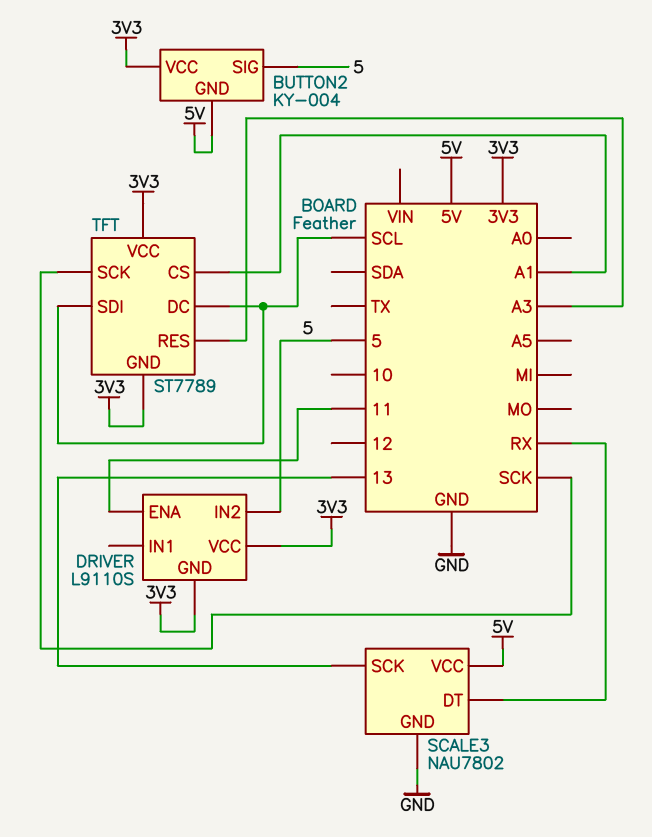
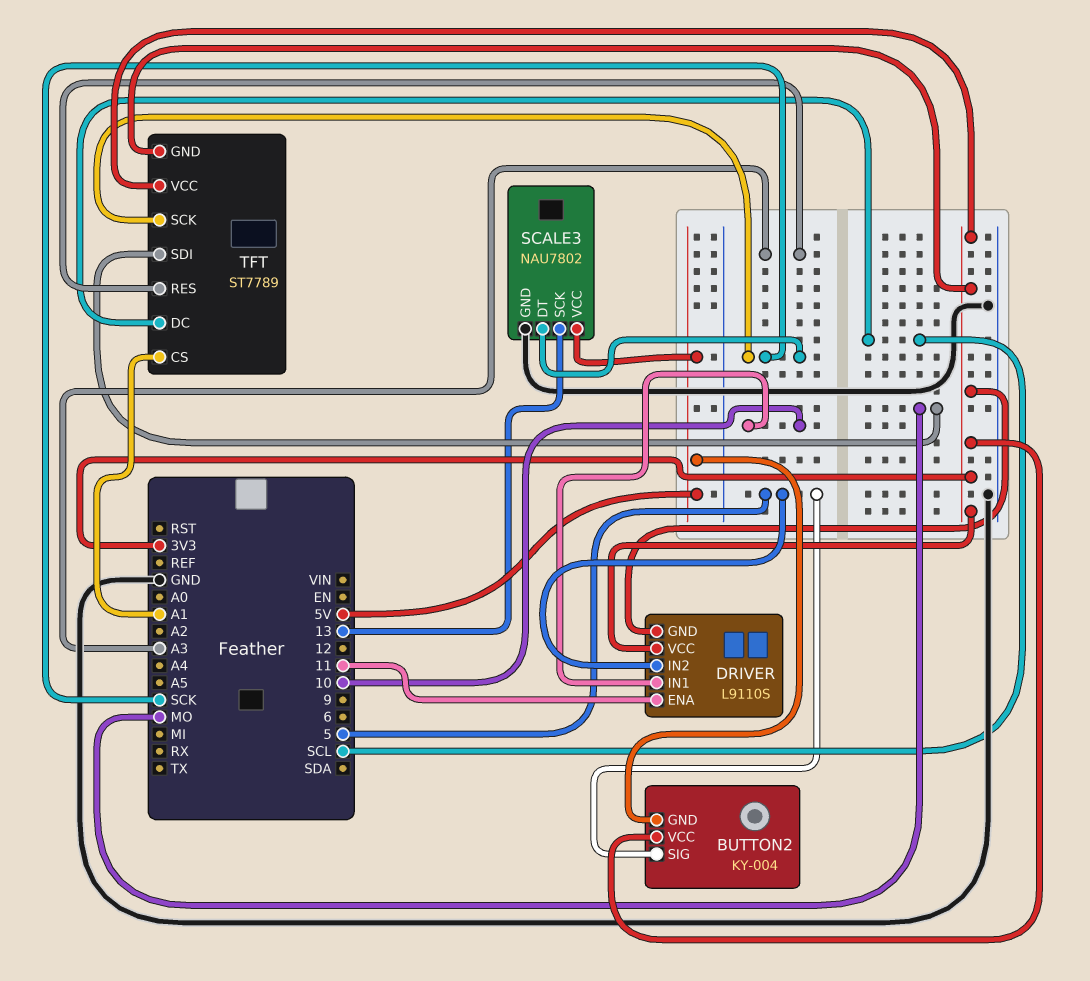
DRIVER pin IN1: none -> 10
SCALE3 pin DT: RX -> SCK
TFT pin SDI: SCL -> MO

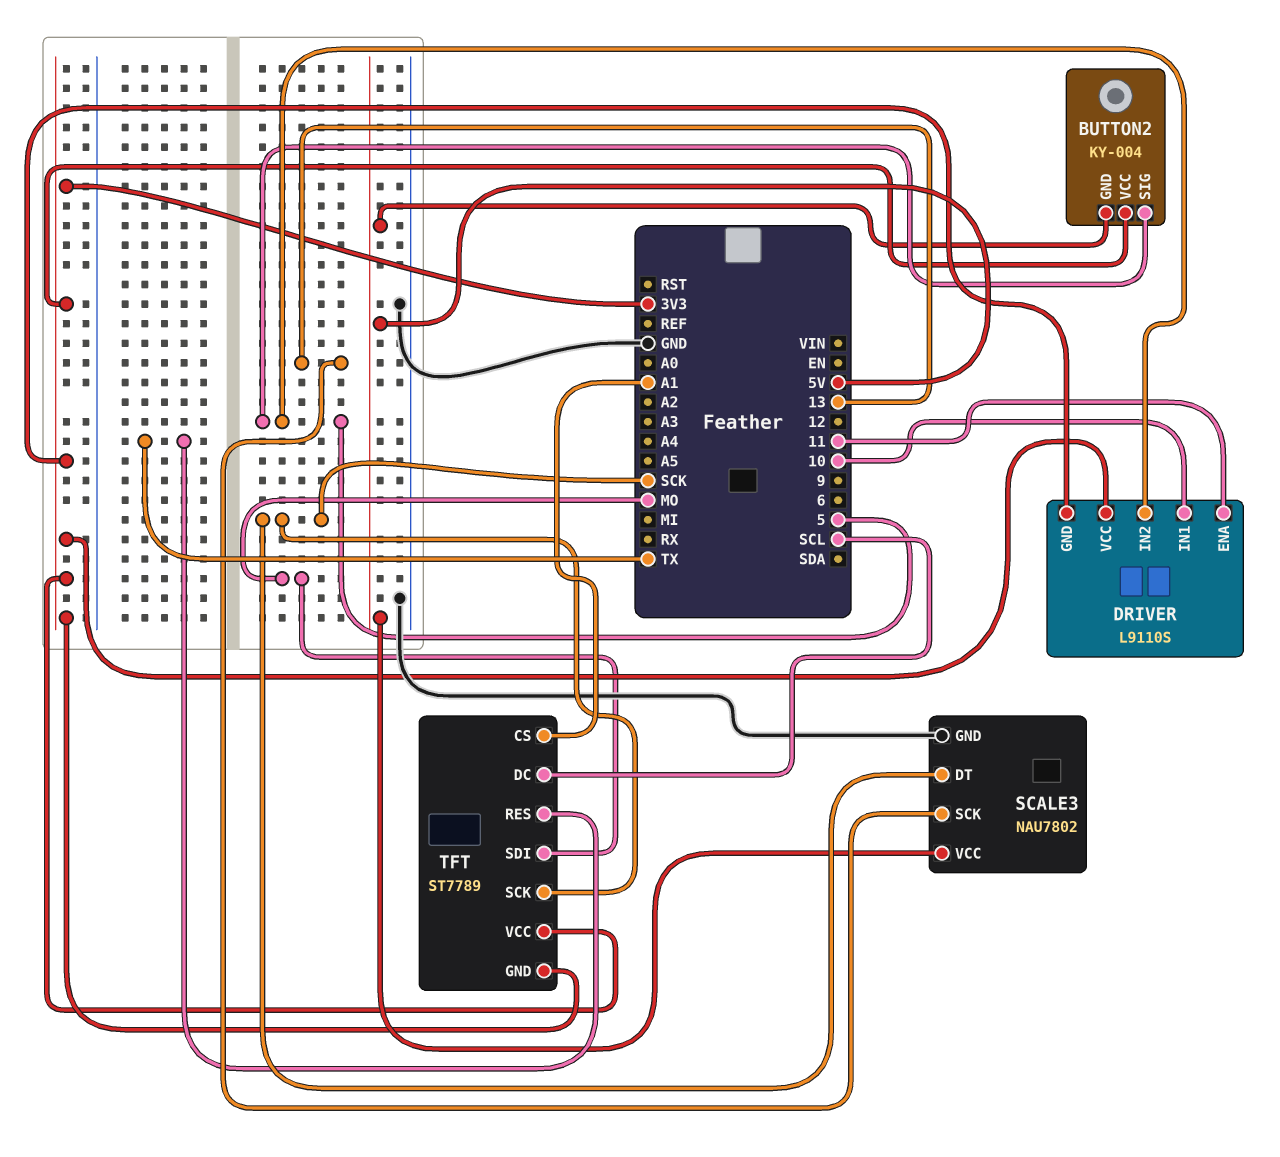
TFT pin RES: A3 -> TX

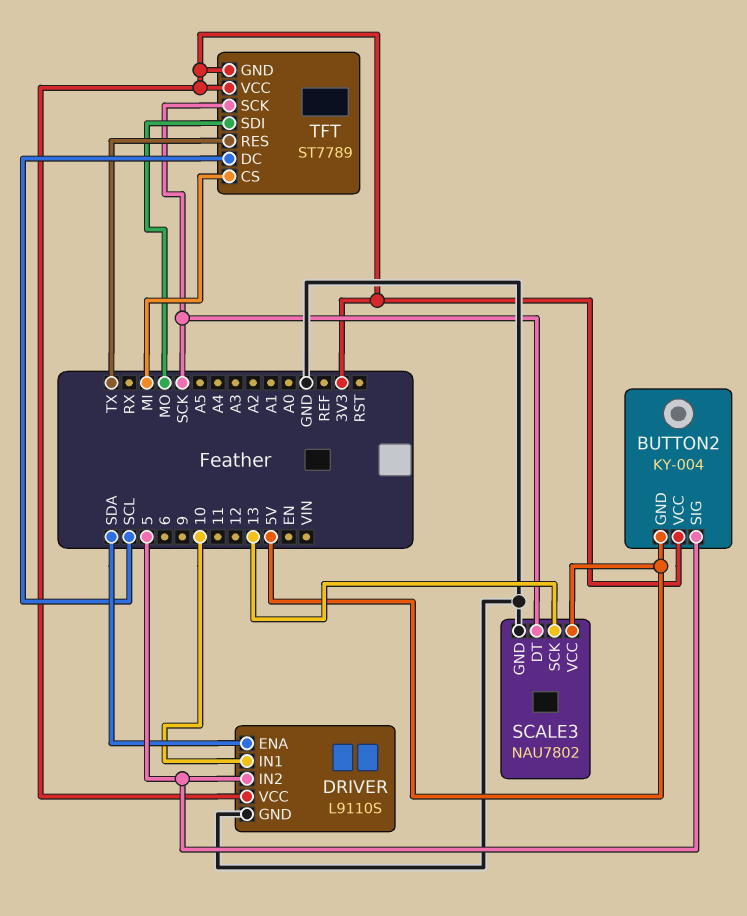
DRIVER pin ENA: 11 -> SDA
DRIVER pin GND: 3V3 -> GND
TFT pin CS: A1 -> MI

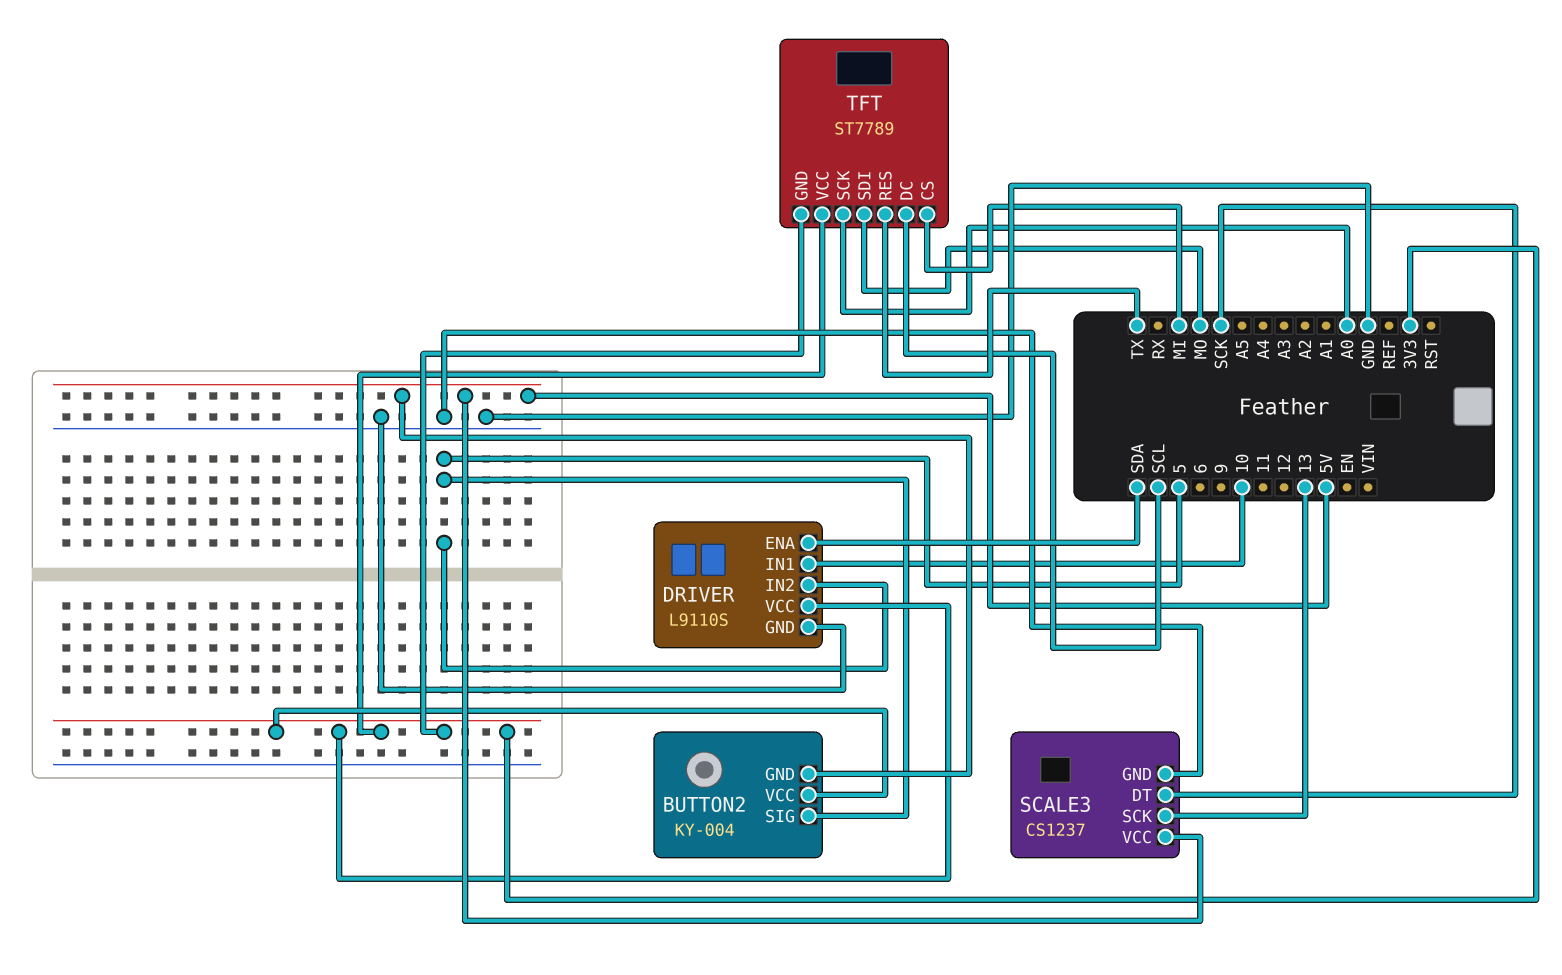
SCALE3: NAU7802 -> CS1237
TFT pin SCK: SCK -> A0

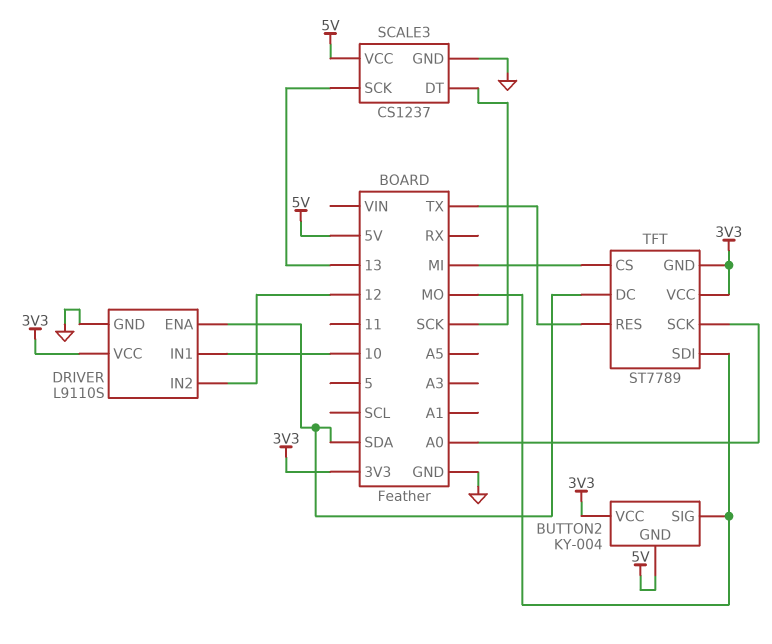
BUTTON2 pin SIG: 5 -> MO
DRIVER pin IN2: 5 -> 12
TFT pin DC: SCL -> SDA

